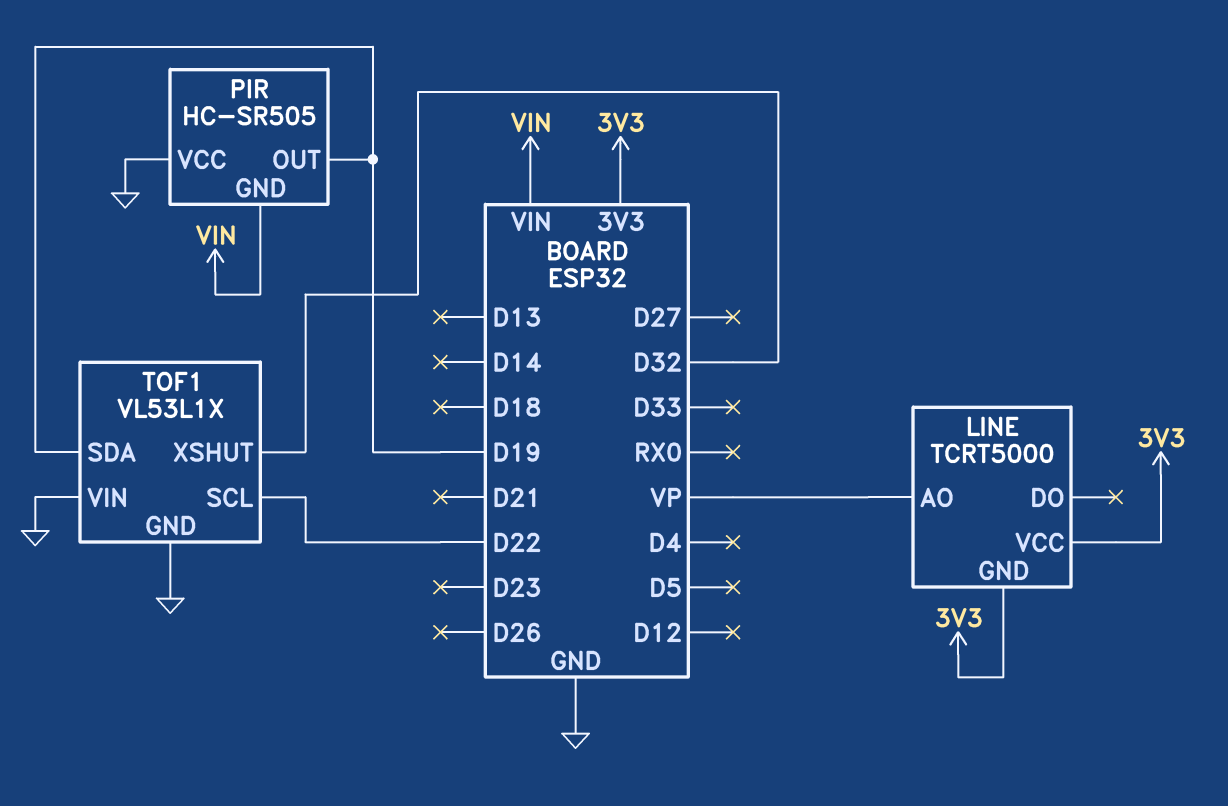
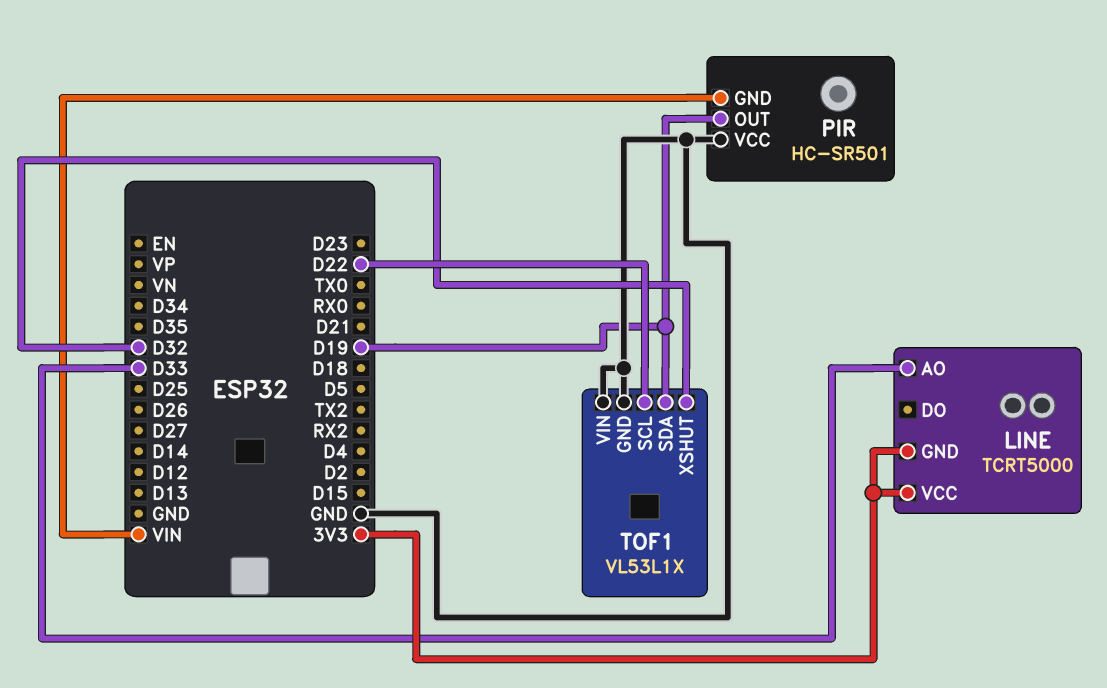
LINE pin AO: VP -> D33
PIR: HC-SR505 -> HC-SR501

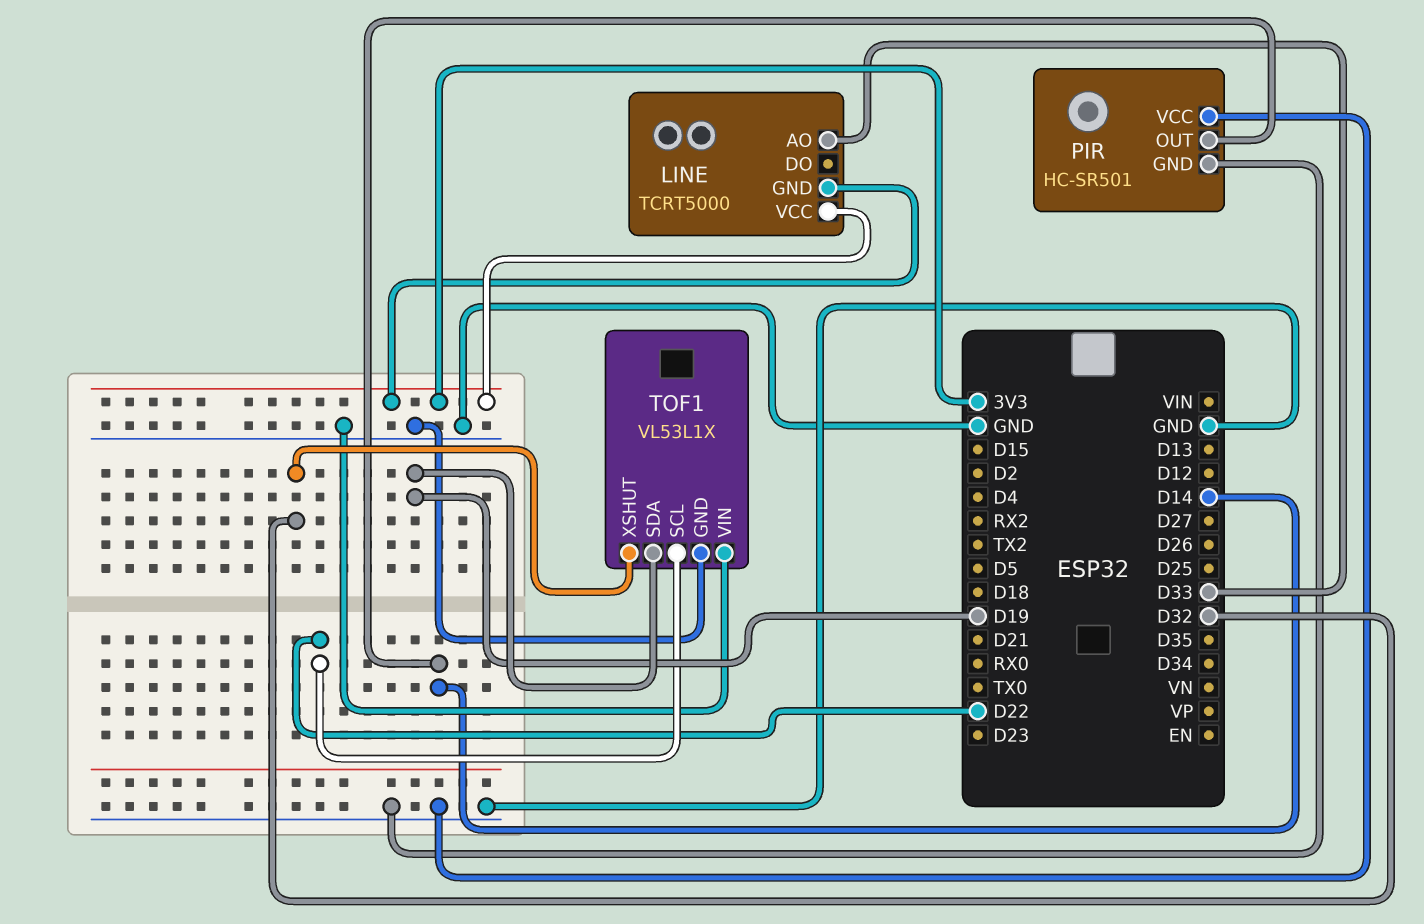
PIR pin GND: VIN -> GND
PIR pin OUT: D19 -> D14

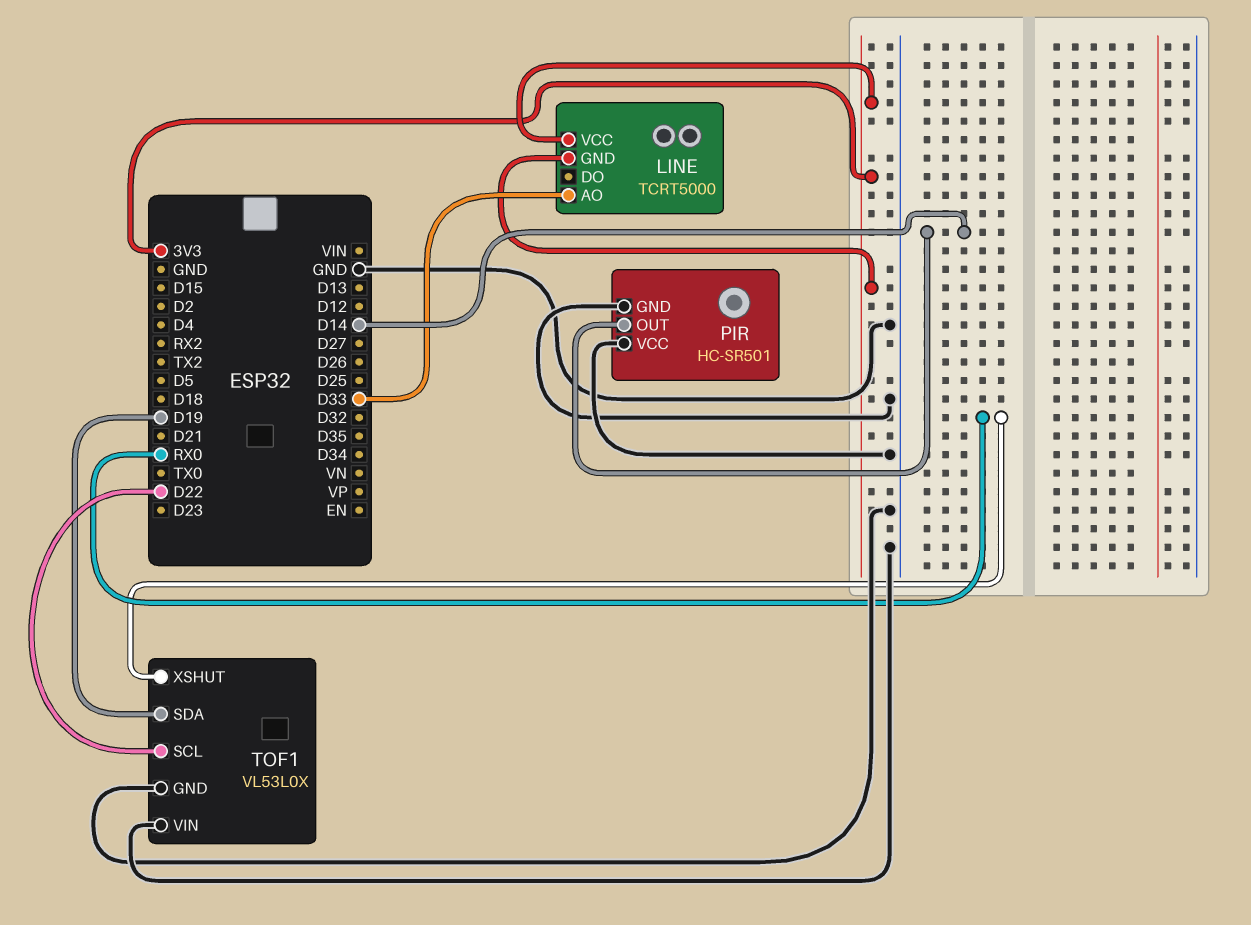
TOF1: VL53L1X -> VL53L0X
TOF1 pin XSHUT: D32 -> RX0

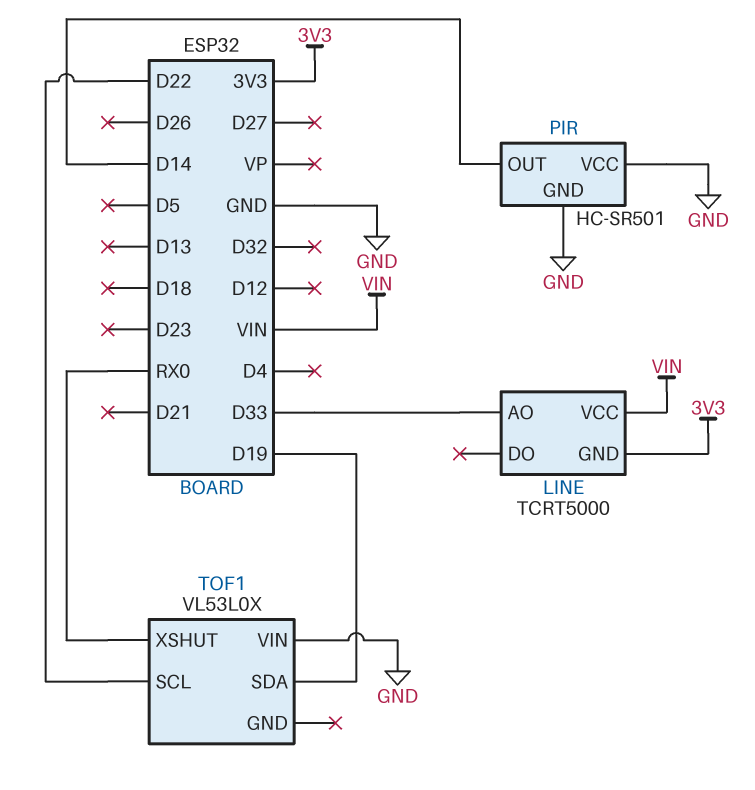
LINE pin VCC: 3V3 -> VIN
TOF1 pin GND: GND -> none

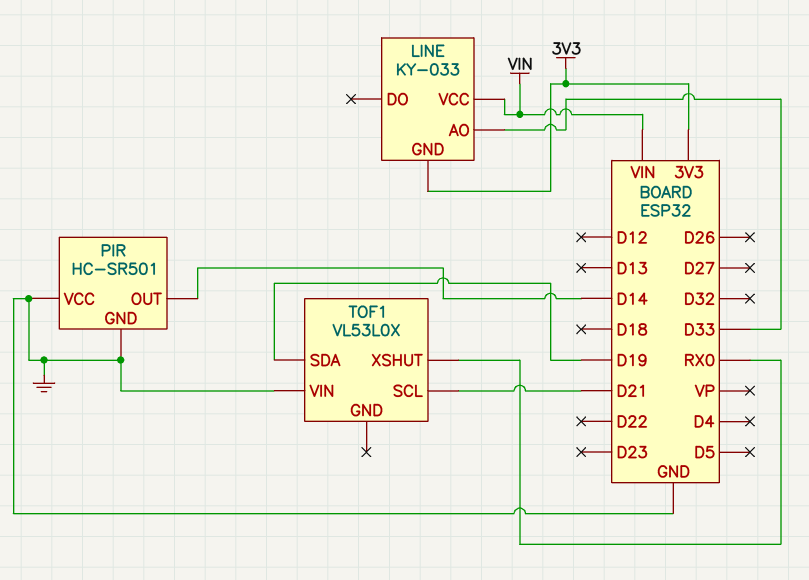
LINE: TCRT5000 -> KY-033
TOF1 pin SCL: D22 -> D21

